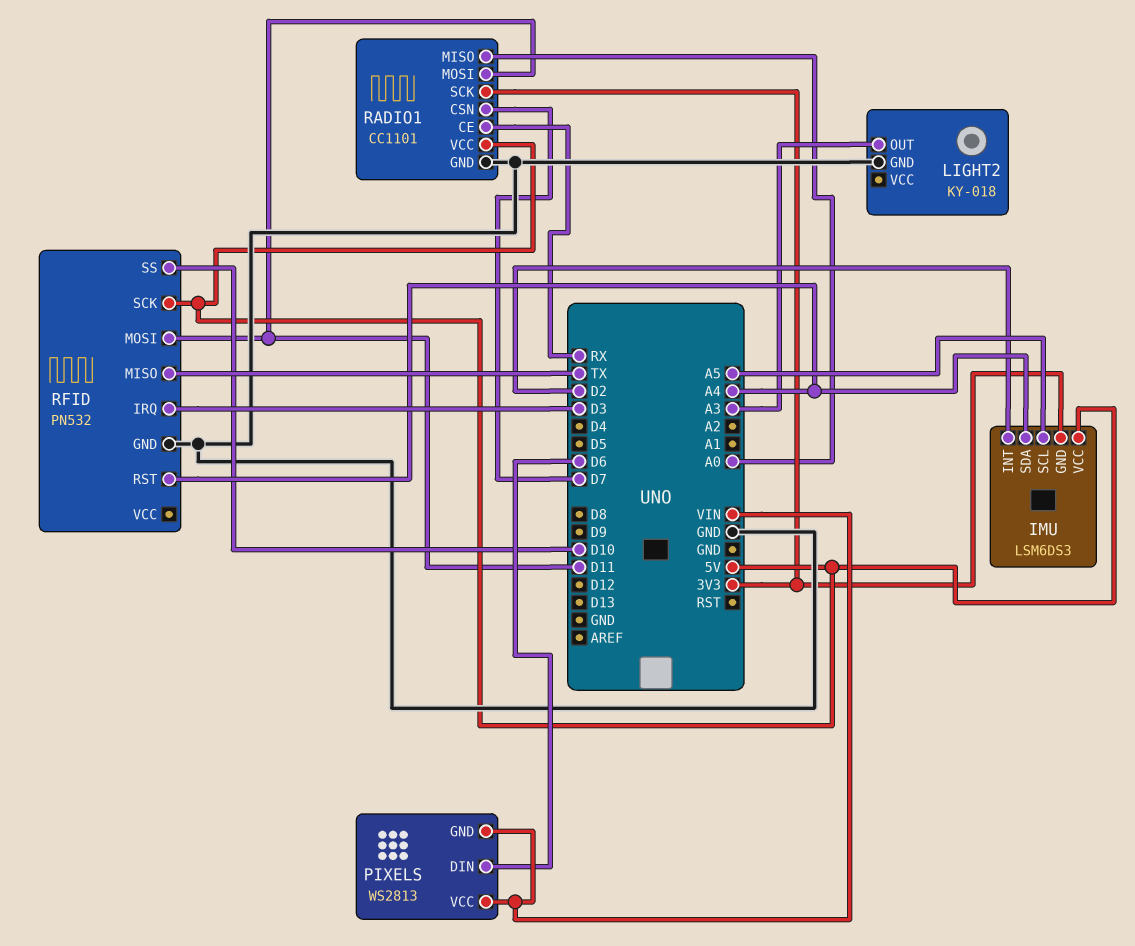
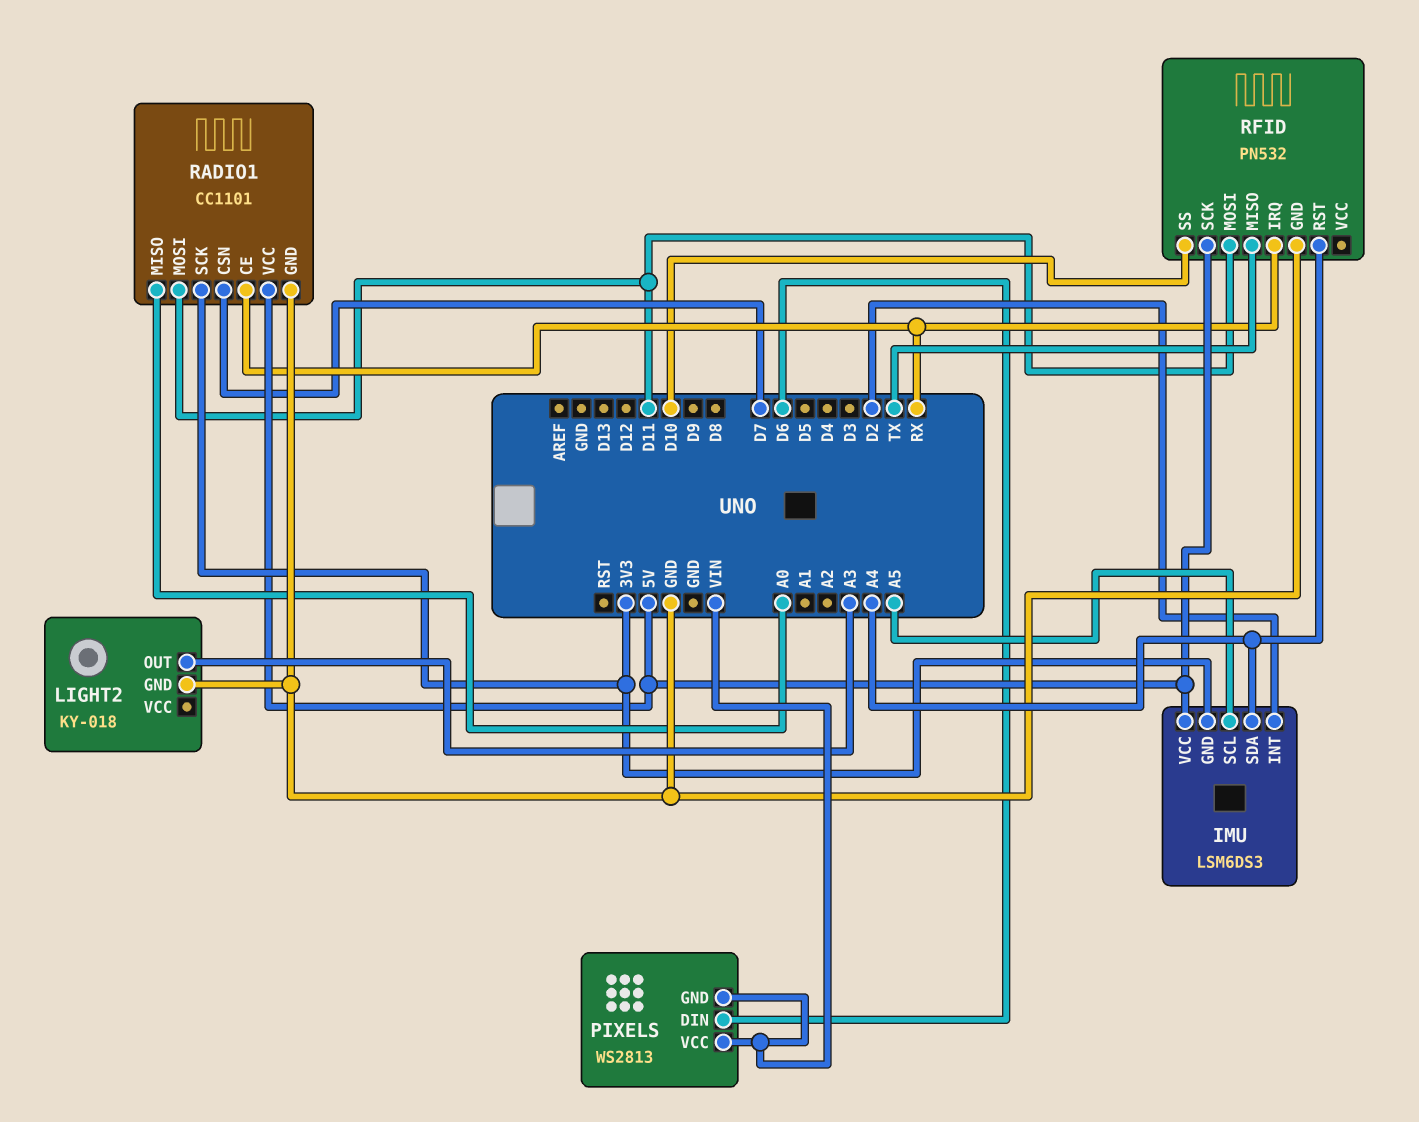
RFID pin IRQ: D3 -> RX

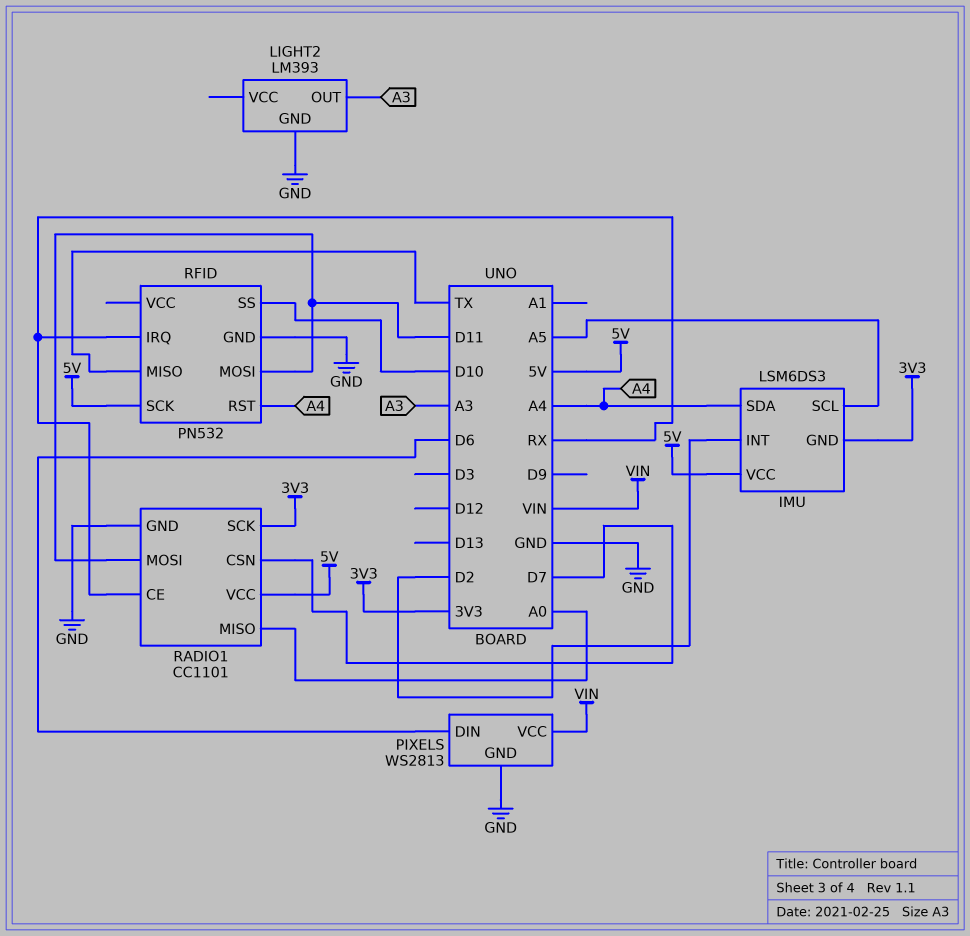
LIGHT2: KY-018 -> LM393
PIXELS pin GND: VIN -> GND

